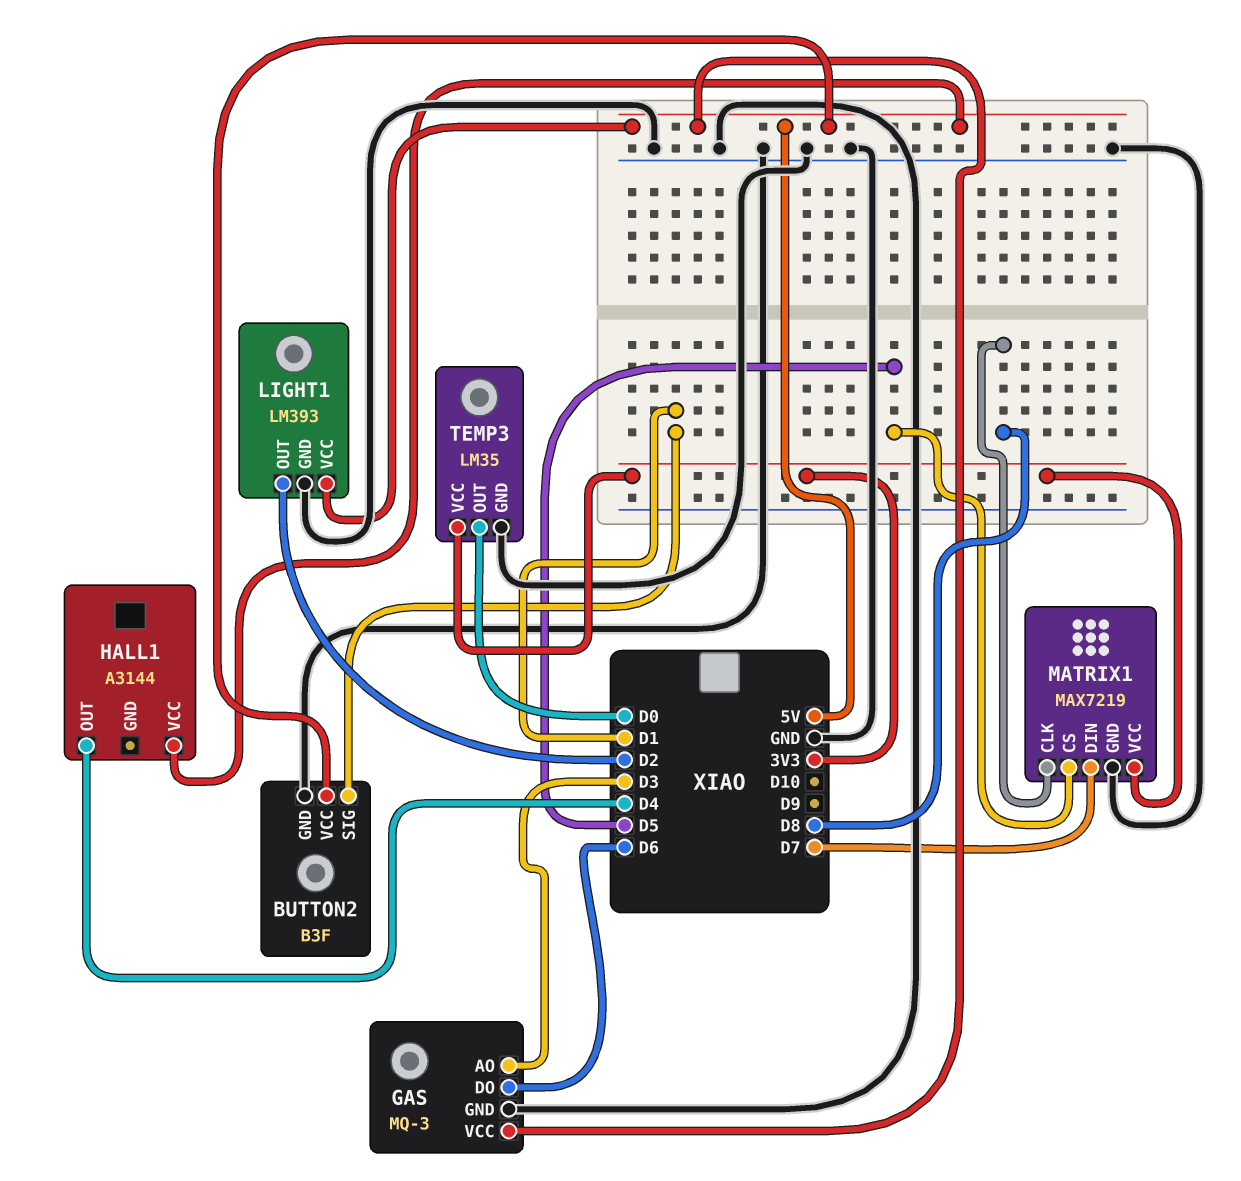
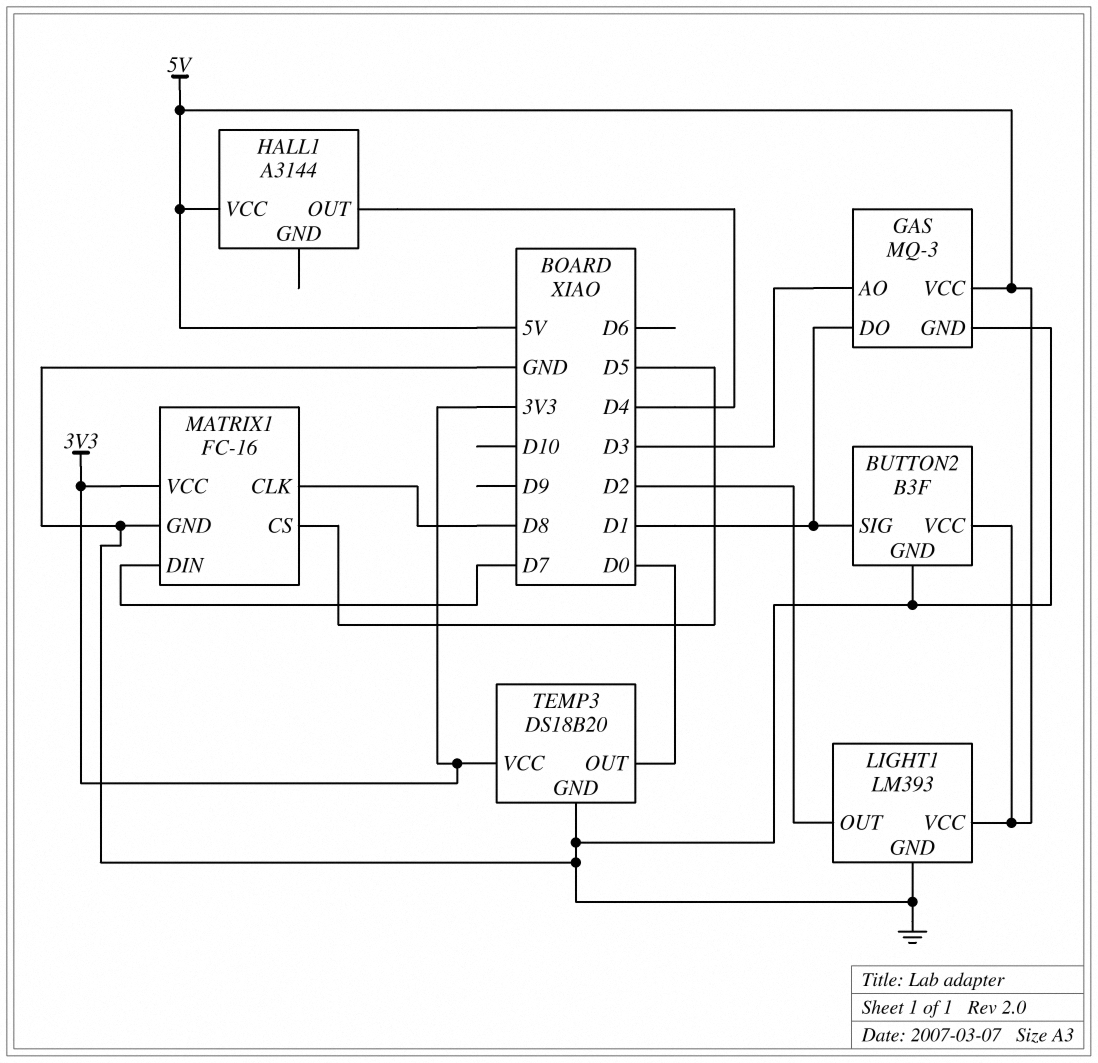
GAS pin DO: D6 -> D1
MATRIX1: MAX7219 -> FC-16
TEMP3: LM35 -> DS18B20

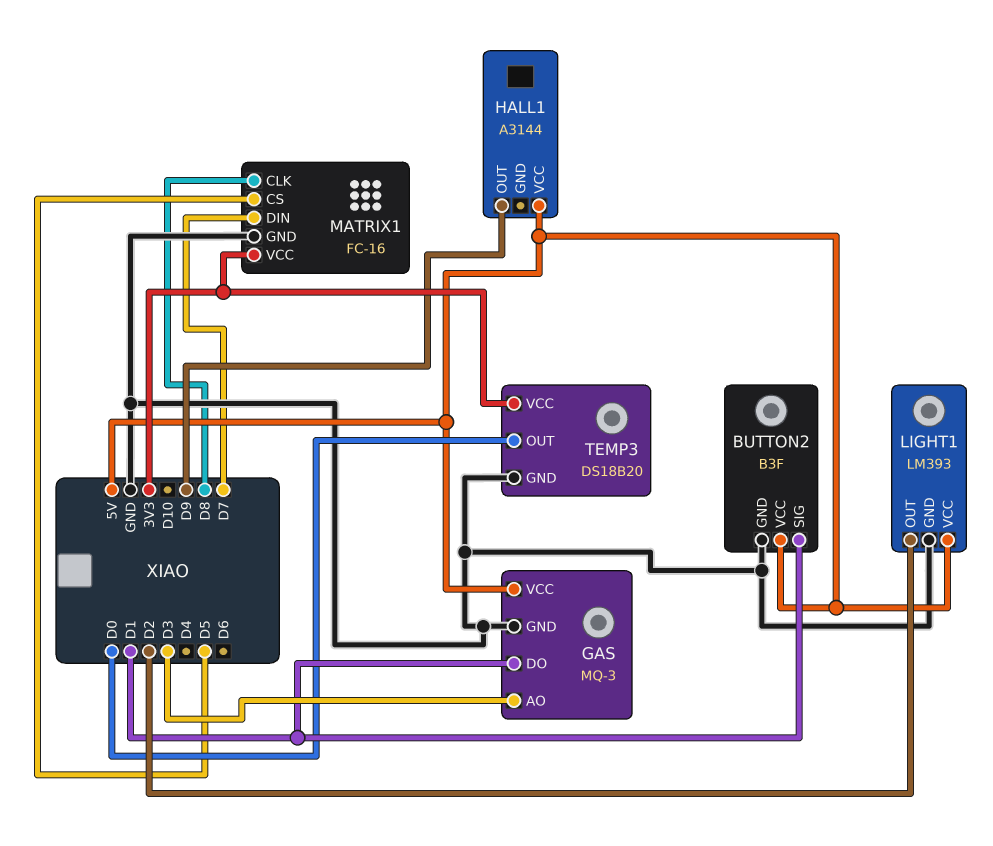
HALL1 pin OUT: D4 -> D9

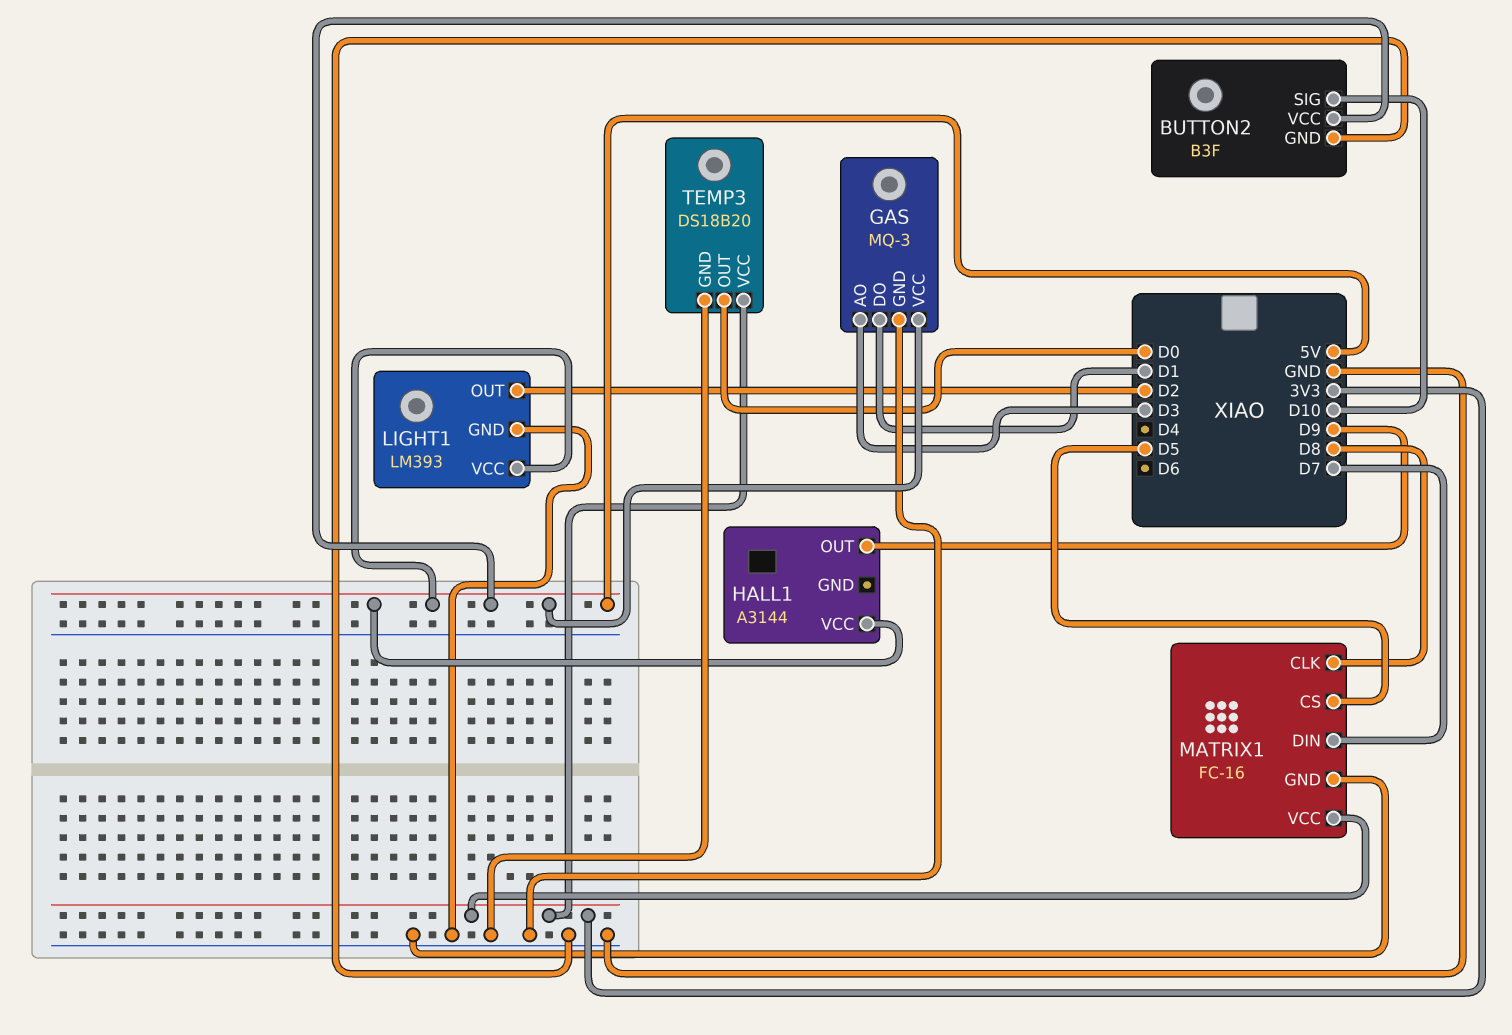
BUTTON2 pin SIG: D1 -> D10

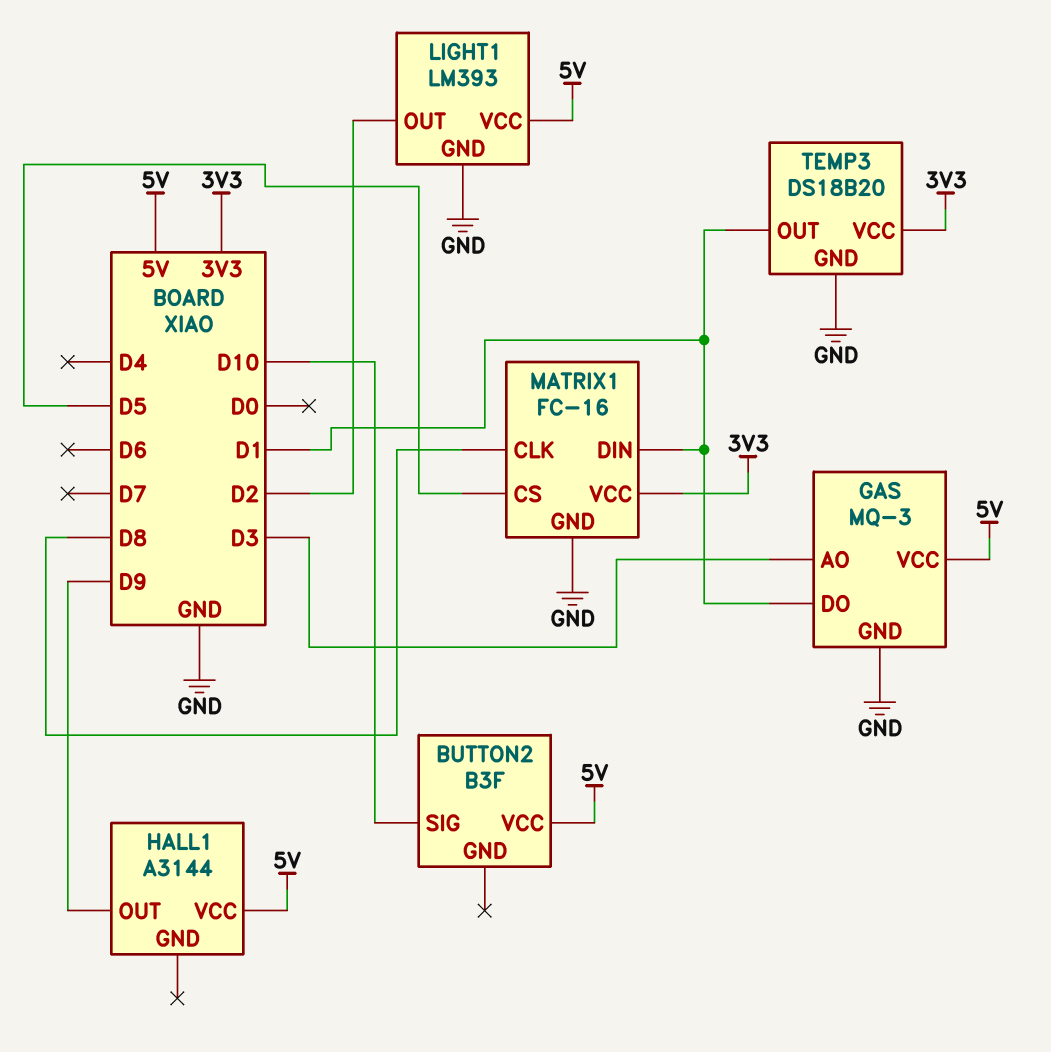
BUTTON2 pin GND: GND -> none
MATRIX1 pin DIN: D7 -> D1
TEMP3 pin OUT: D0 -> D1

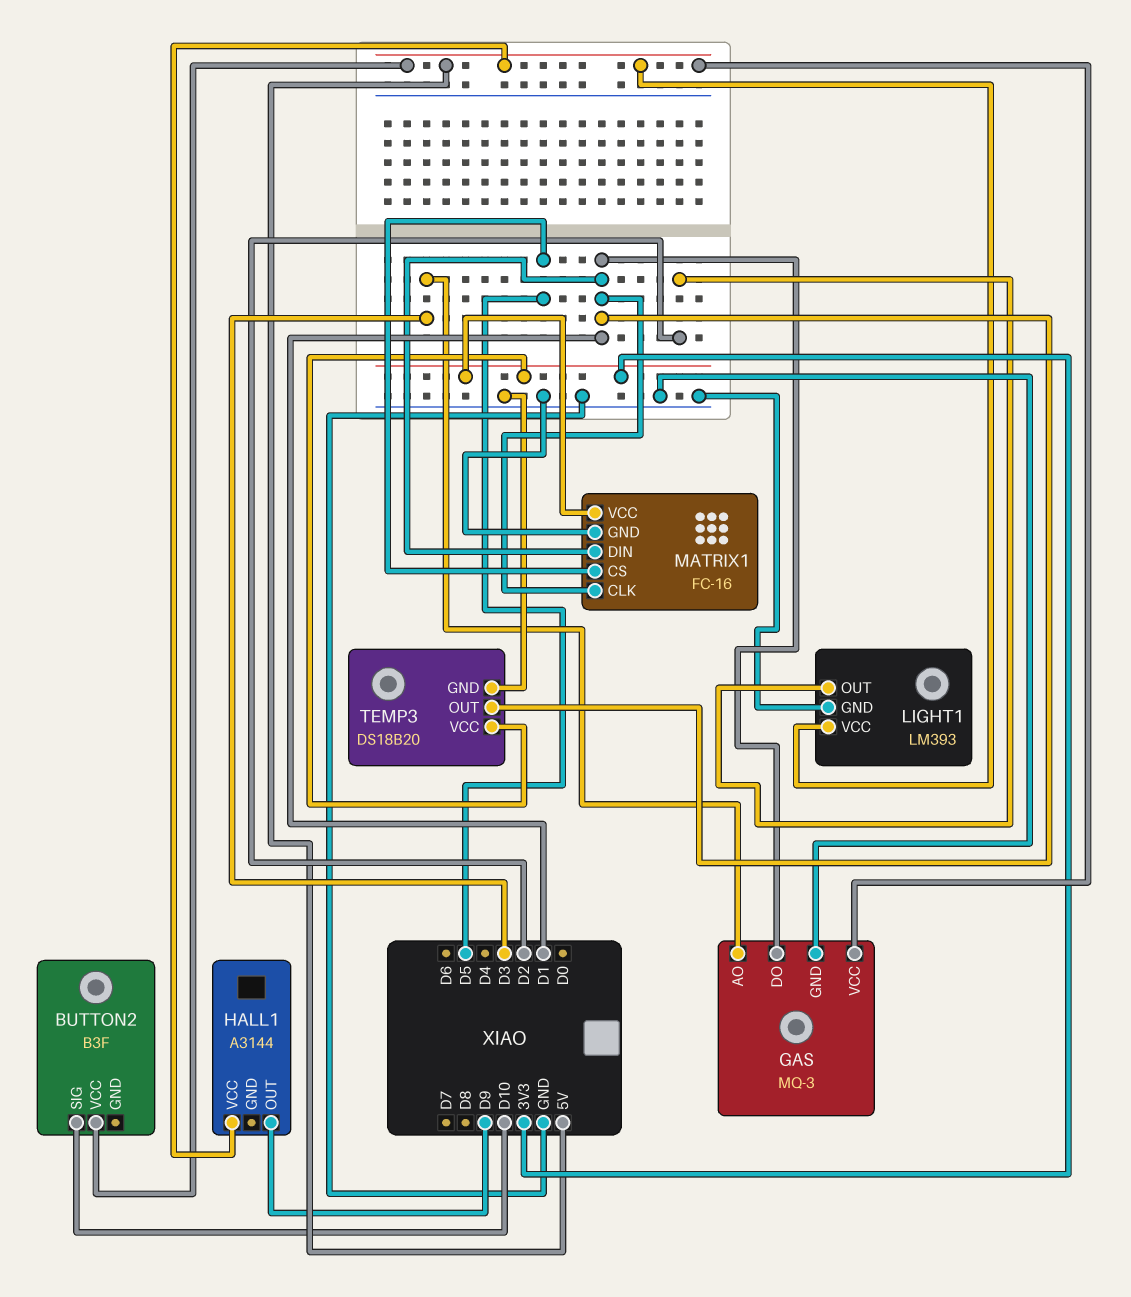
MATRIX1 pin CLK: D8 -> D1

